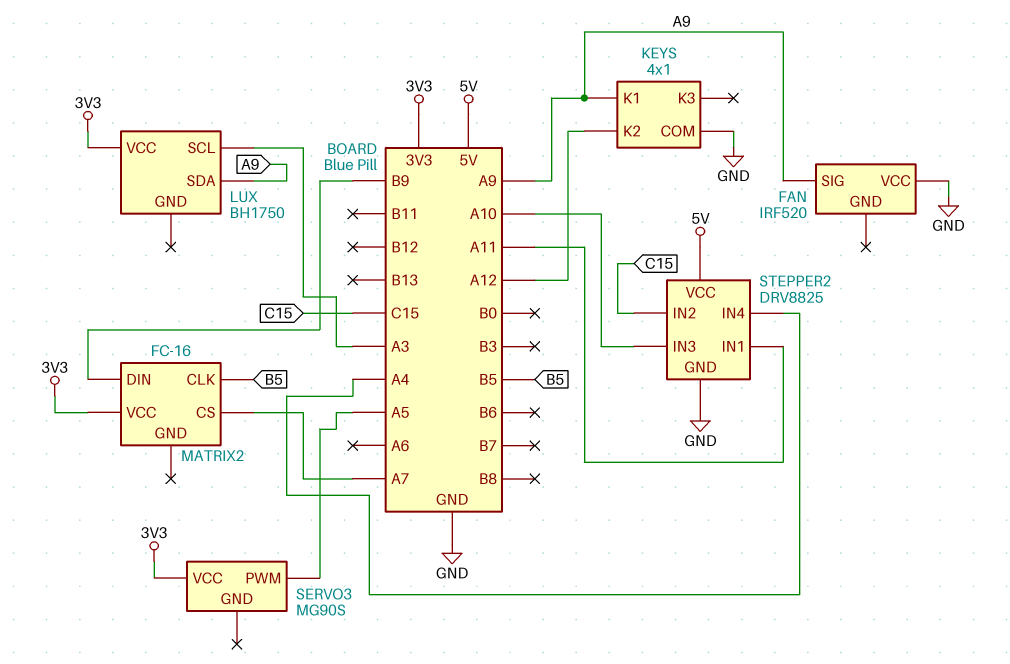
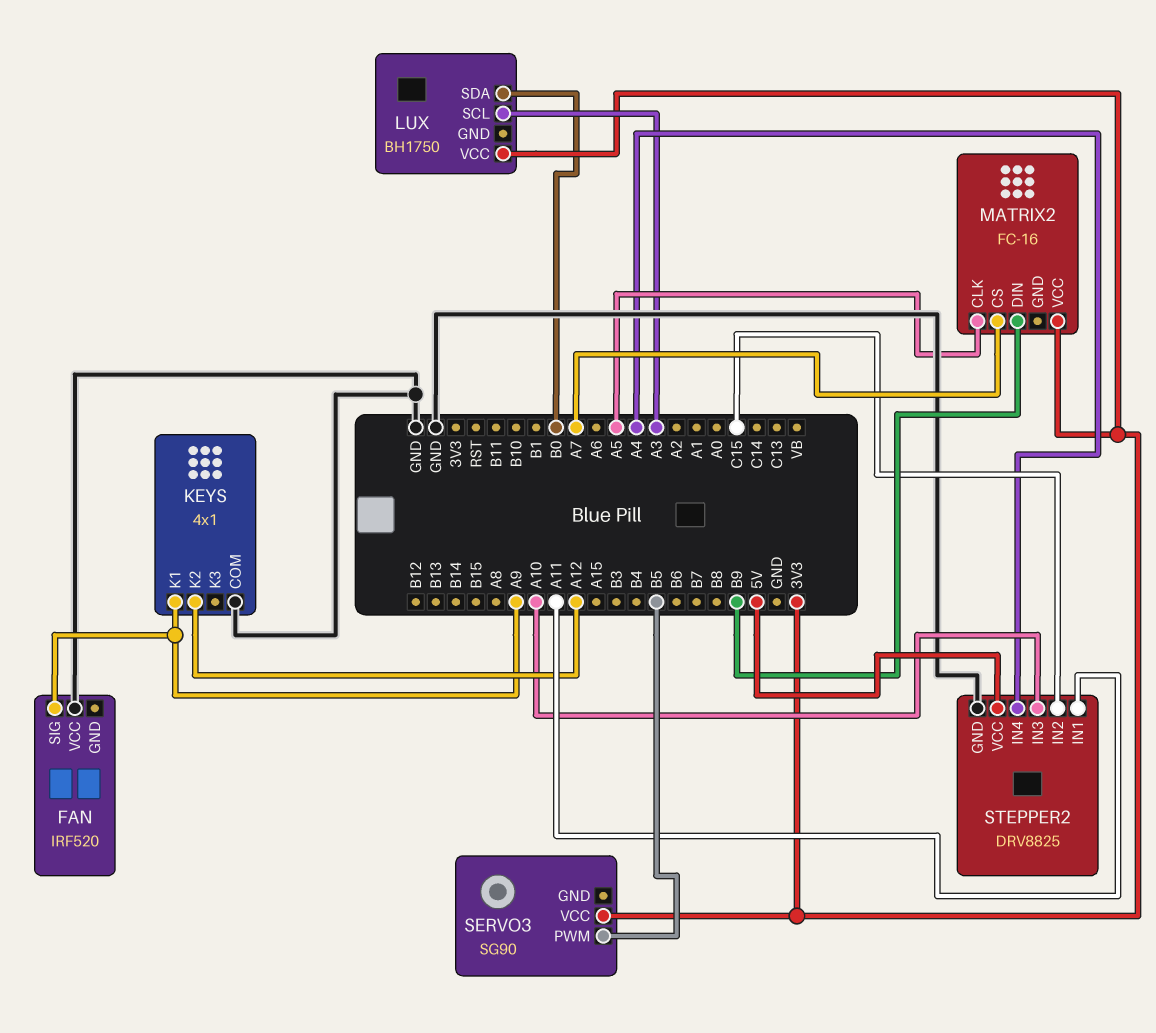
LUX pin SDA: A9 -> B0
MATRIX2 pin CLK: B5 -> A5
SERVO3: MG90S -> SG90
SERVO3 pin PWM: A5 -> B5

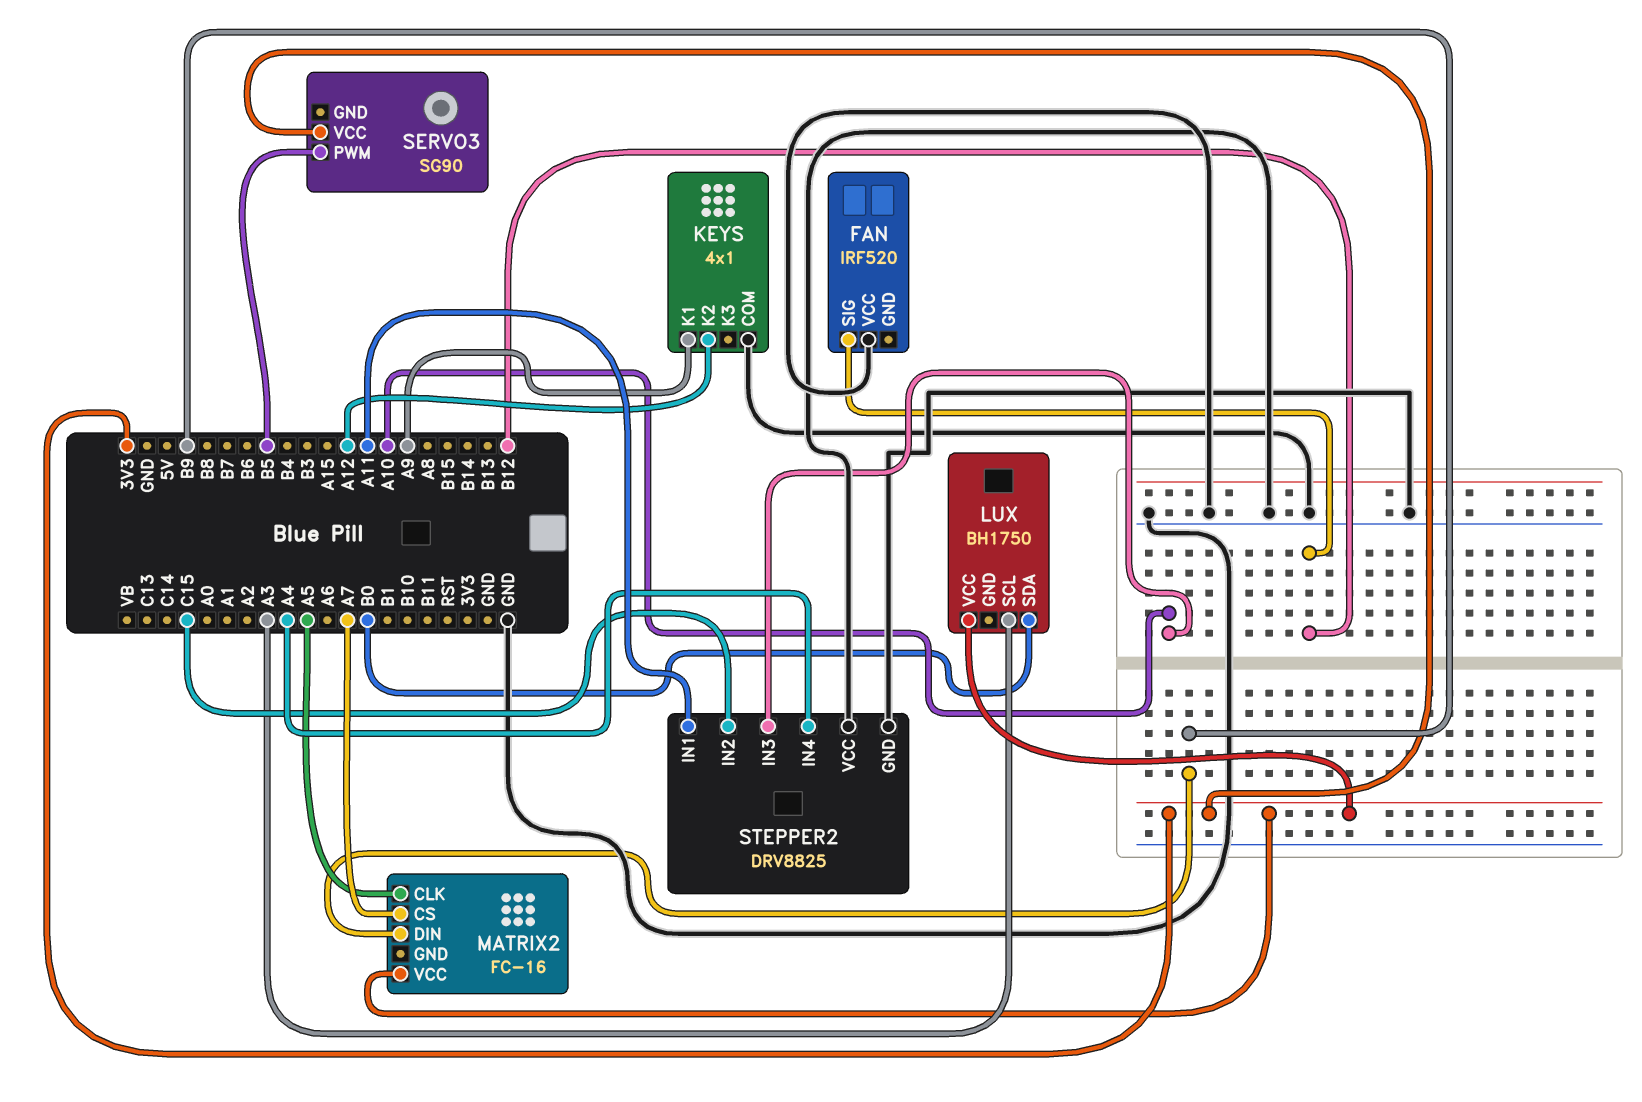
FAN pin SIG: A9 -> B12
STEPPER2 pin VCC: 5V -> GND

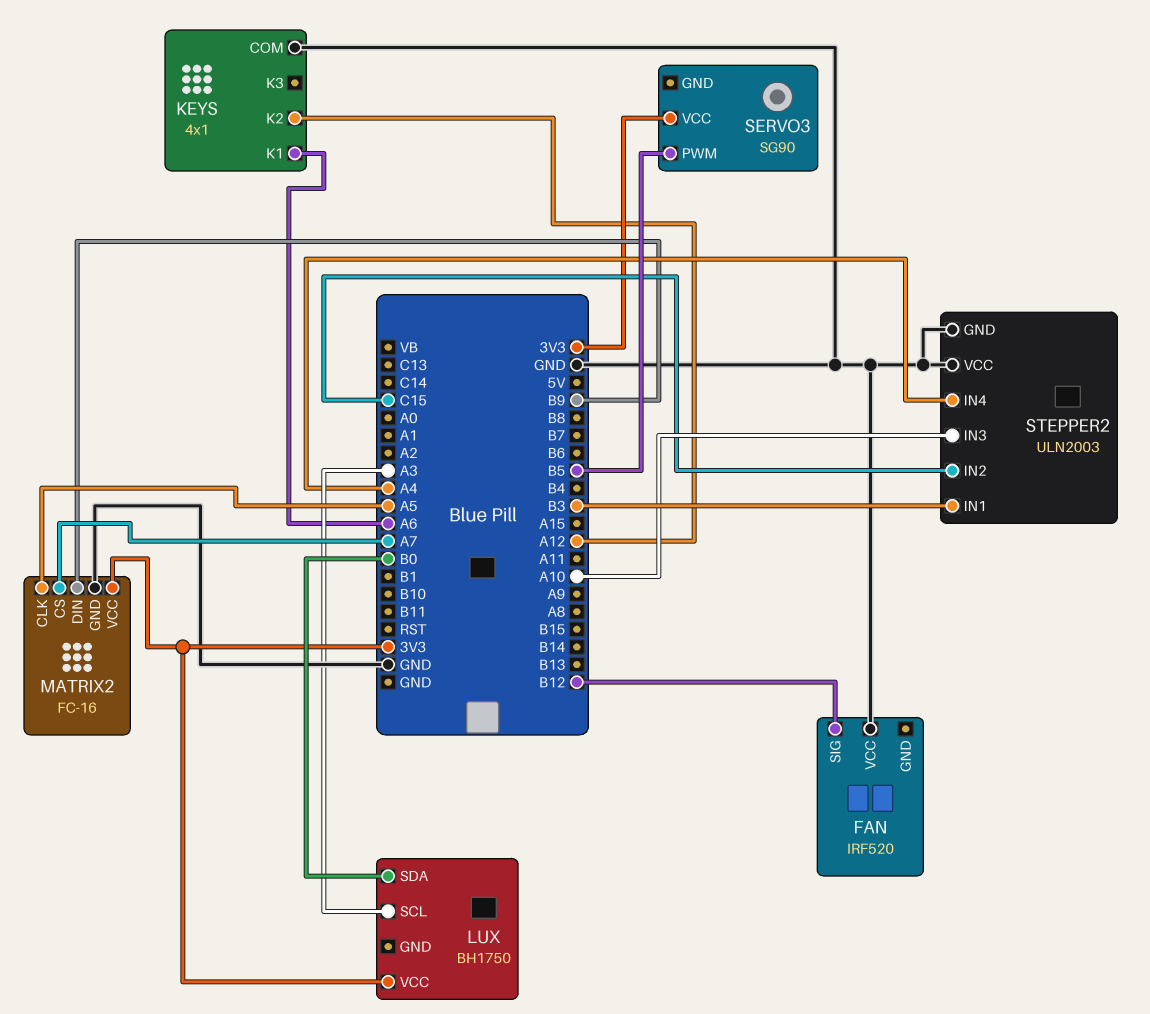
KEYS pin K1: A9 -> A6
MATRIX2 pin GND: none -> GND
STEPPER2: DRV8825 -> ULN2003
STEPPER2 pin IN1: A11 -> B3

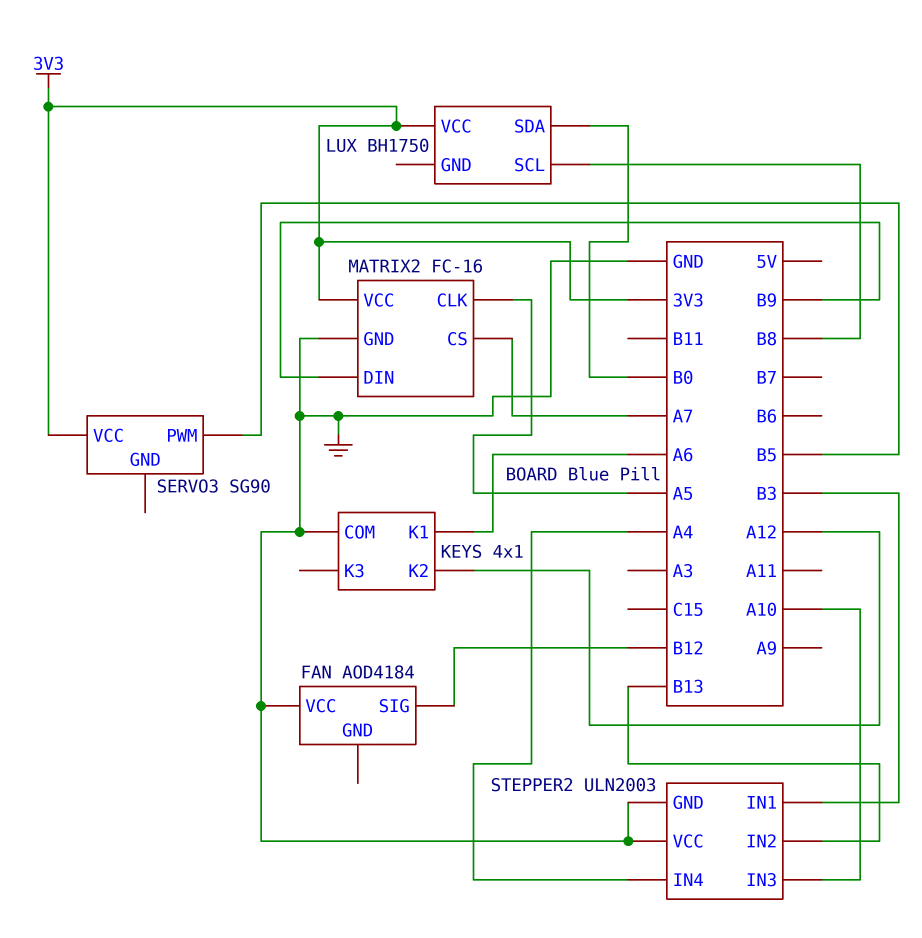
FAN: IRF520 -> AOD4184
LUX pin SCL: A3 -> B8
STEPPER2 pin IN2: C15 -> B13

